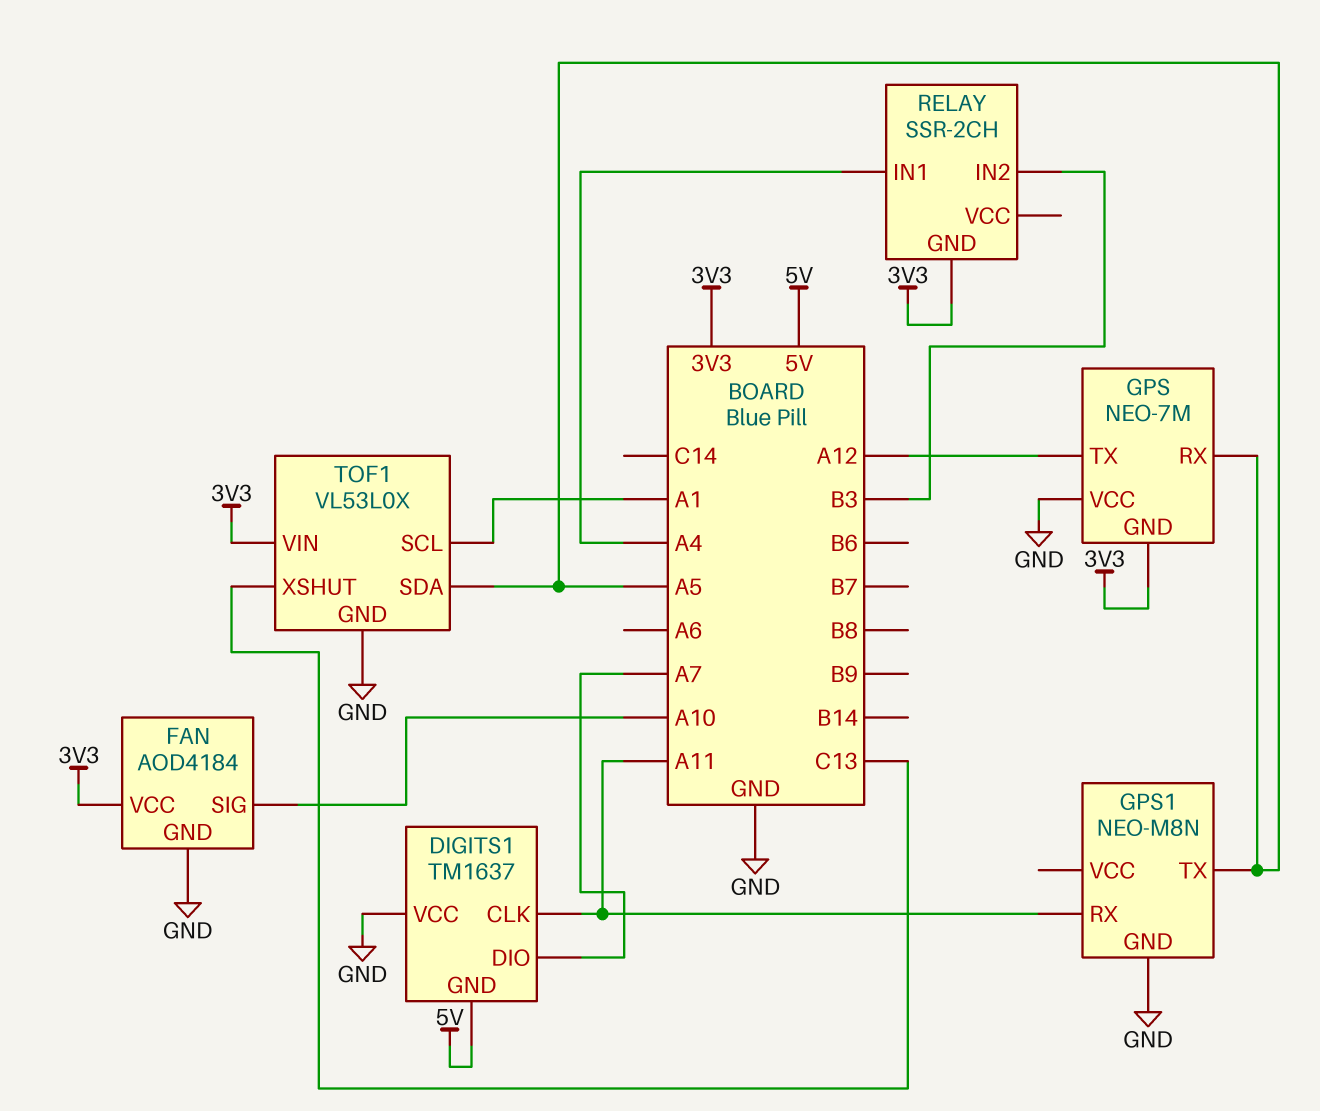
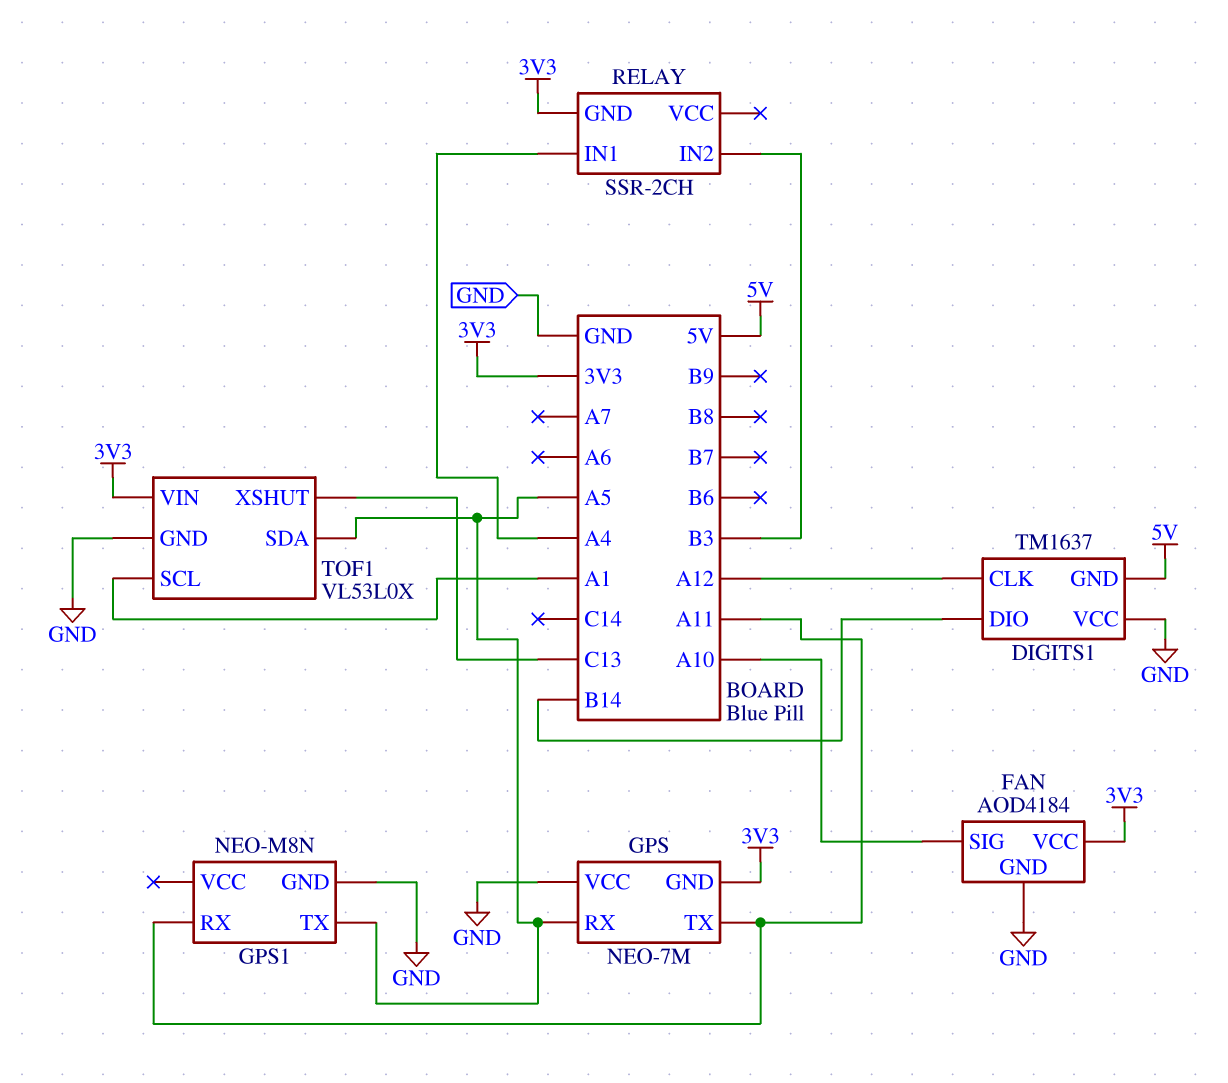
DIGITS1 pin CLK: A11 -> A12
DIGITS1 pin DIO: A7 -> B14
GPS pin TX: A12 -> A11

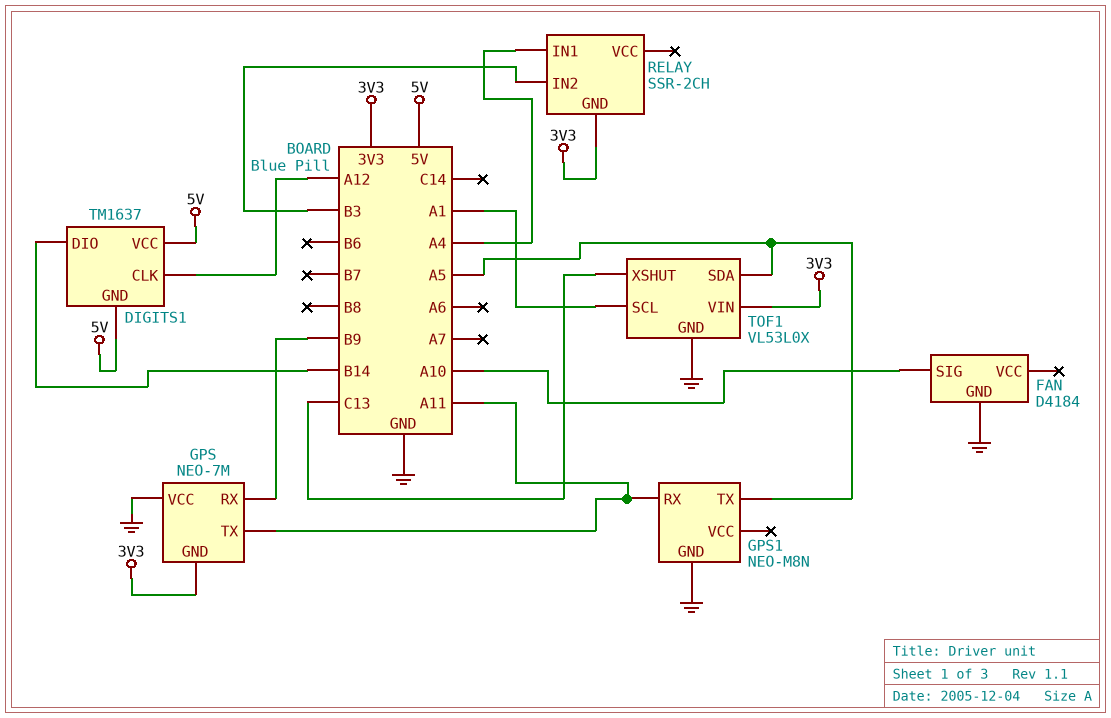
DIGITS1 pin VCC: GND -> 5V
FAN: AOD4184 -> D4184
FAN pin VCC: 3V3 -> none
GPS pin RX: A5 -> B9

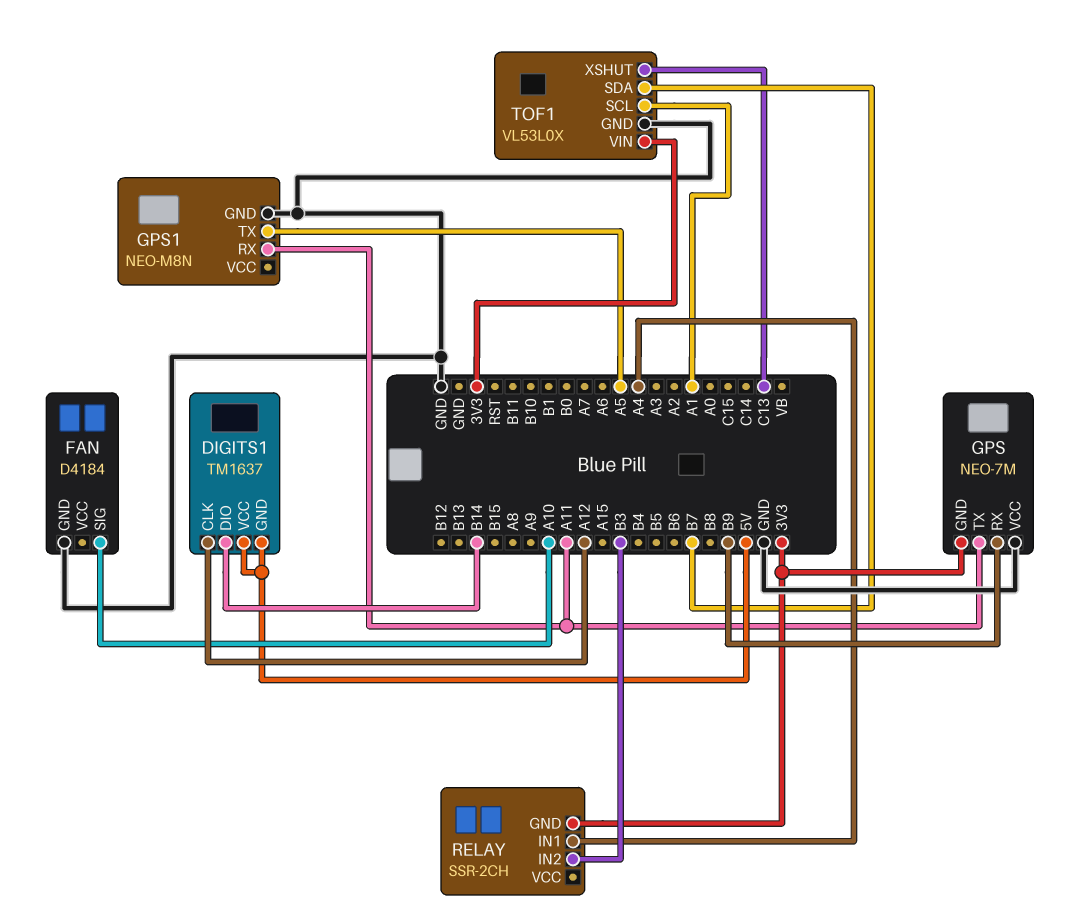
TOF1 pin SDA: A5 -> B7

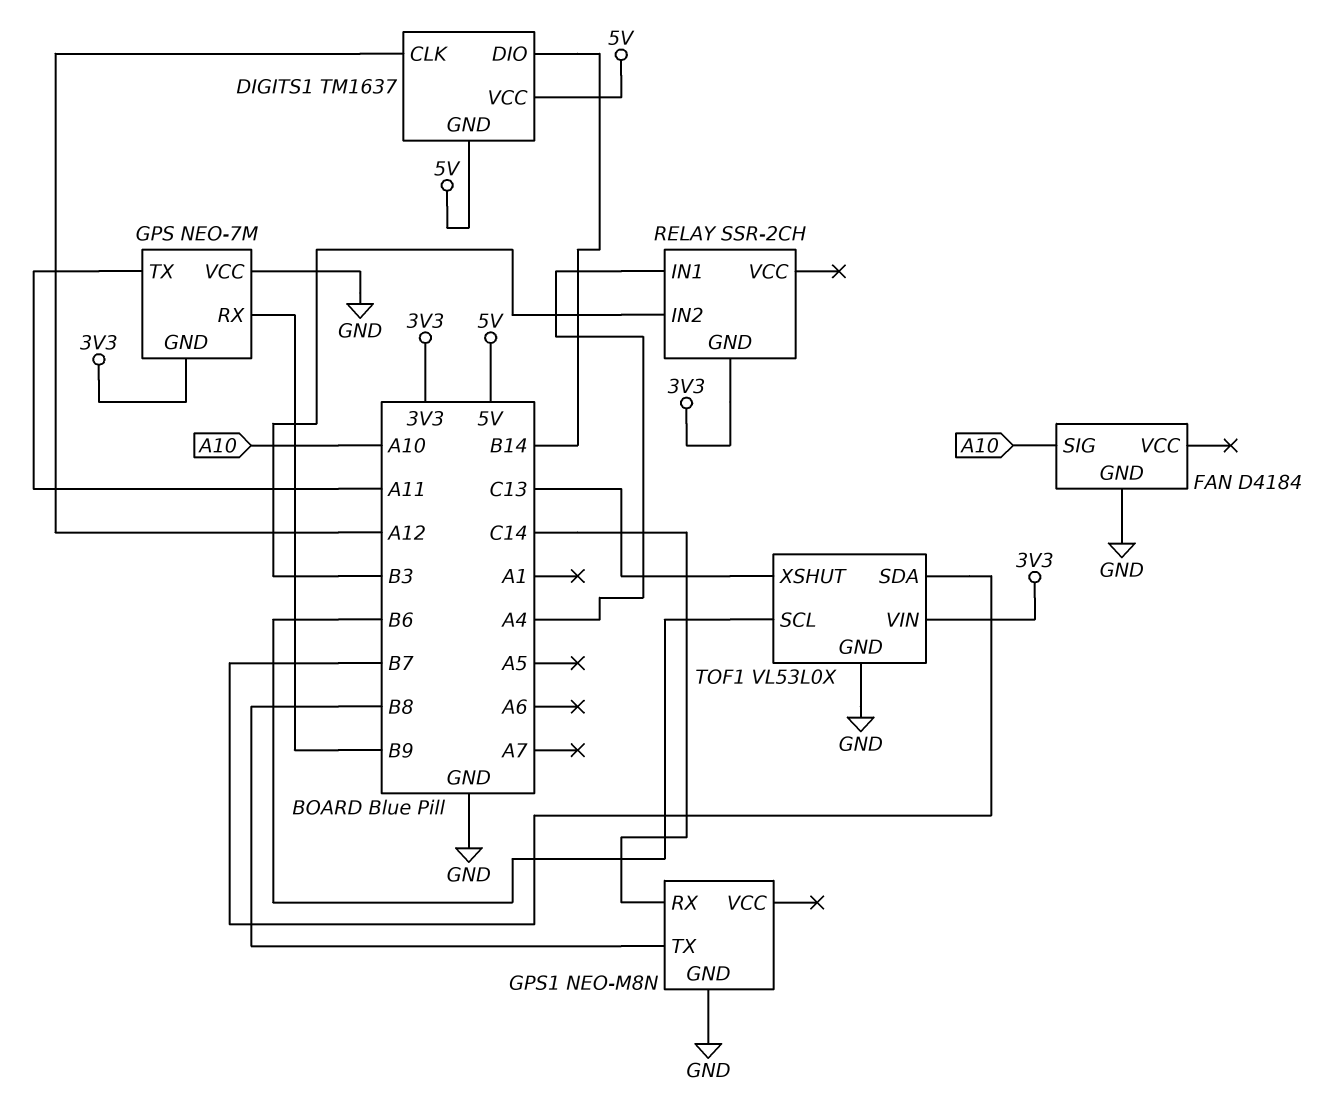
GPS1 pin RX: A11 -> C14
GPS1 pin TX: A5 -> B8
TOF1 pin SCL: A1 -> B6

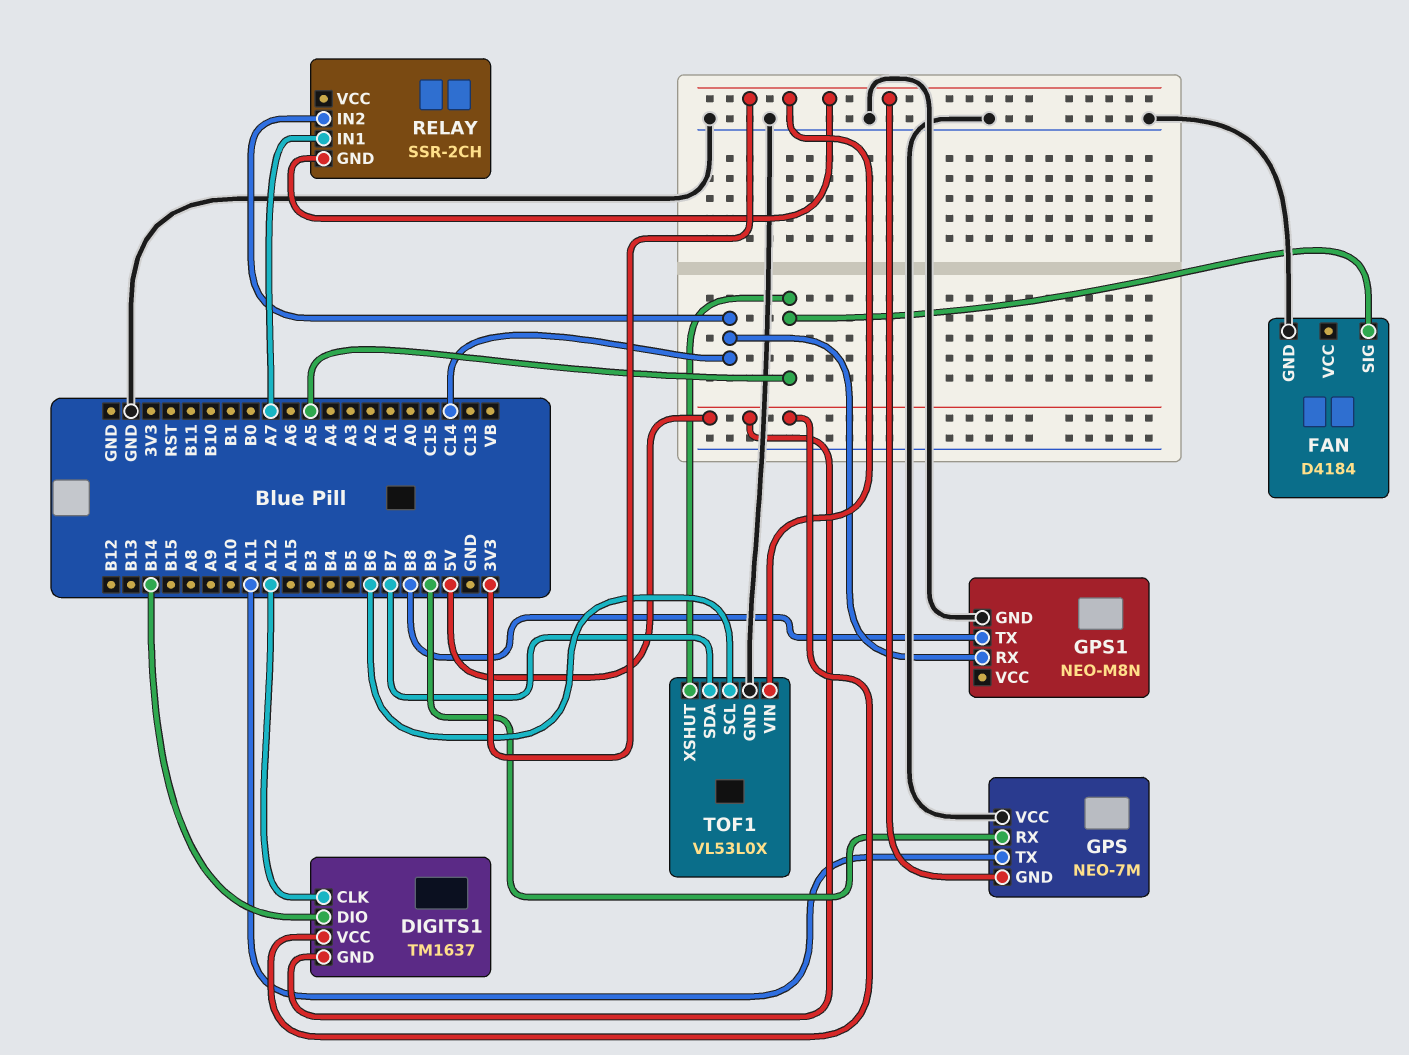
FAN pin SIG: A10 -> A5
RELAY pin IN1: A4 -> A7
RELAY pin IN2: B3 -> C14
TOF1 pin XSHUT: C13 -> A5

